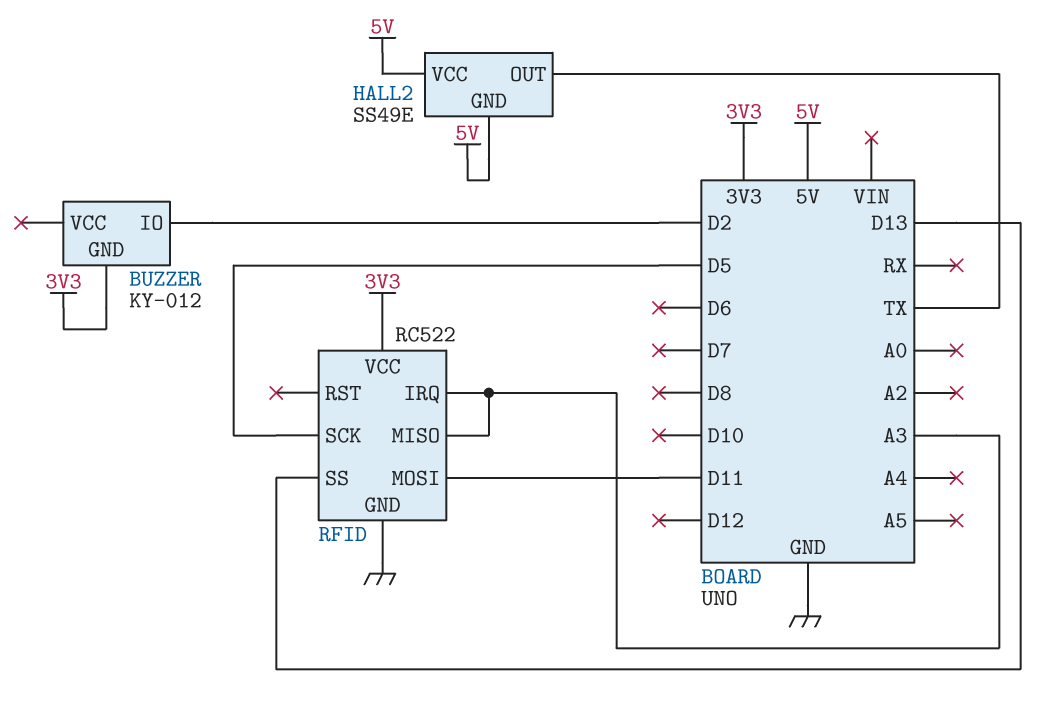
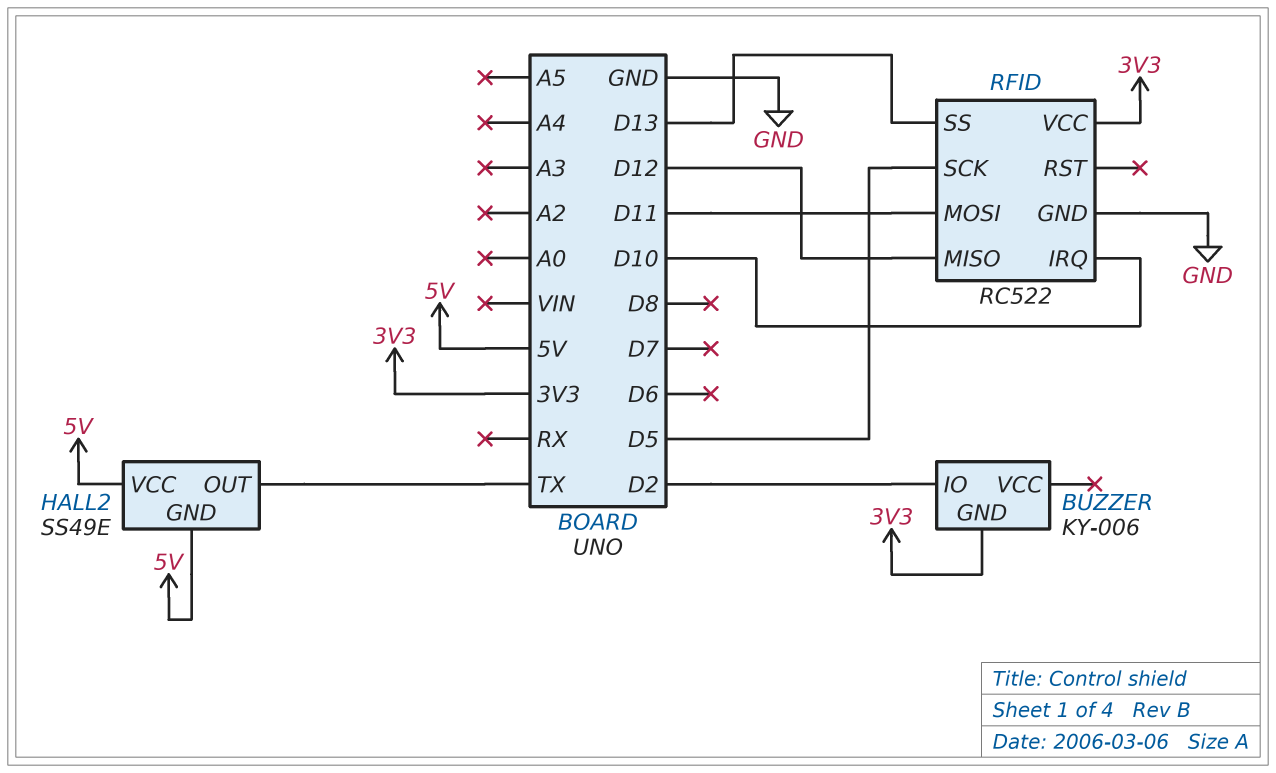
BUZZER: KY-012 -> KY-006
RFID pin IRQ: A3 -> D10
RFID pin MISO: A3 -> D12

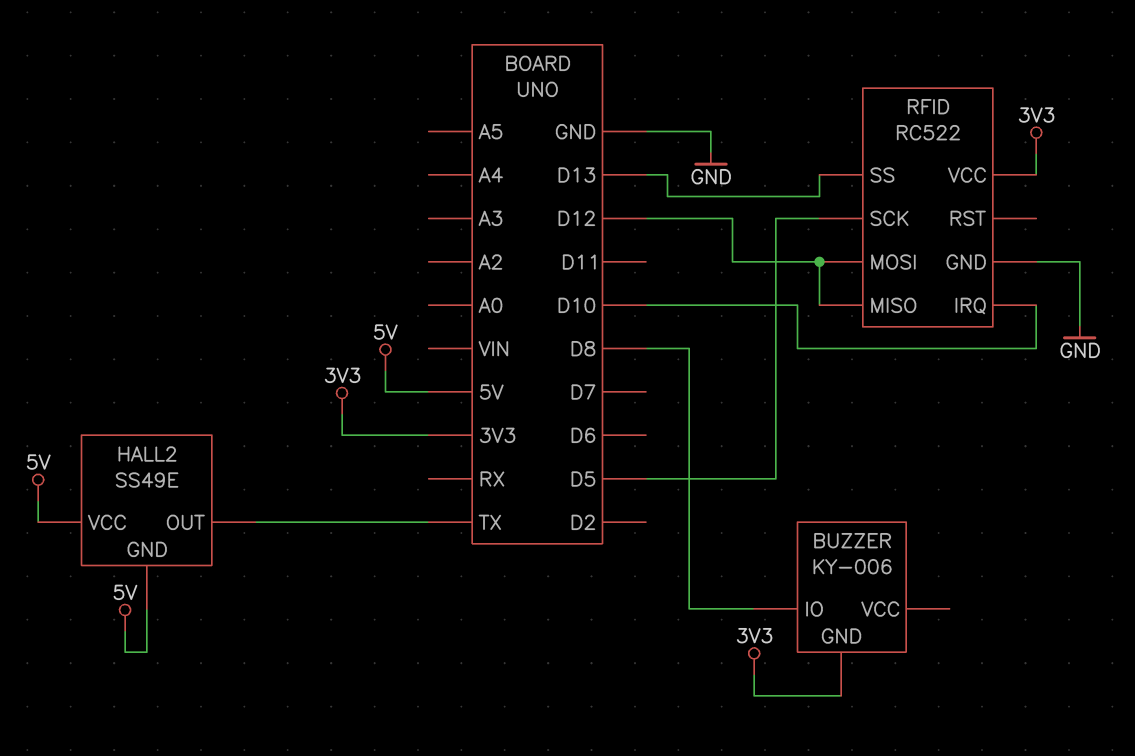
BUZZER pin IO: D2 -> D8
RFID pin MOSI: D11 -> D12

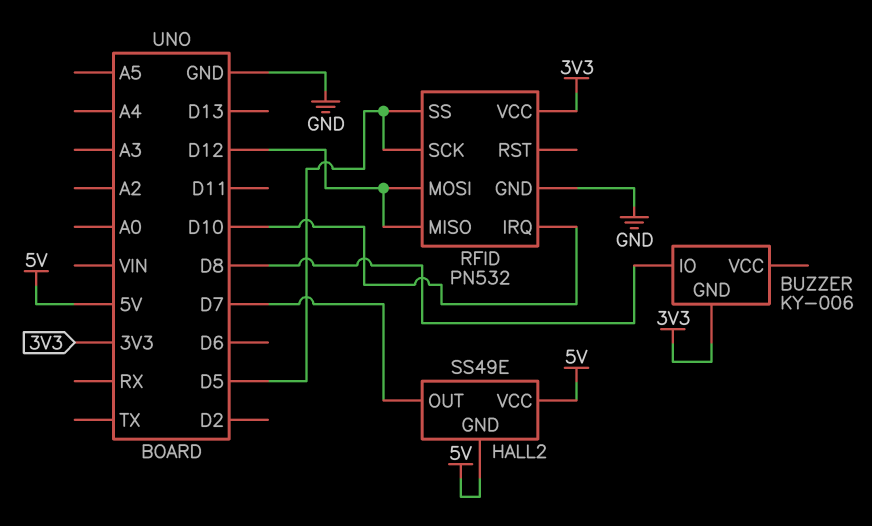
HALL2 pin OUT: TX -> D7
RFID: RC522 -> PN532
RFID pin SS: D13 -> D5

